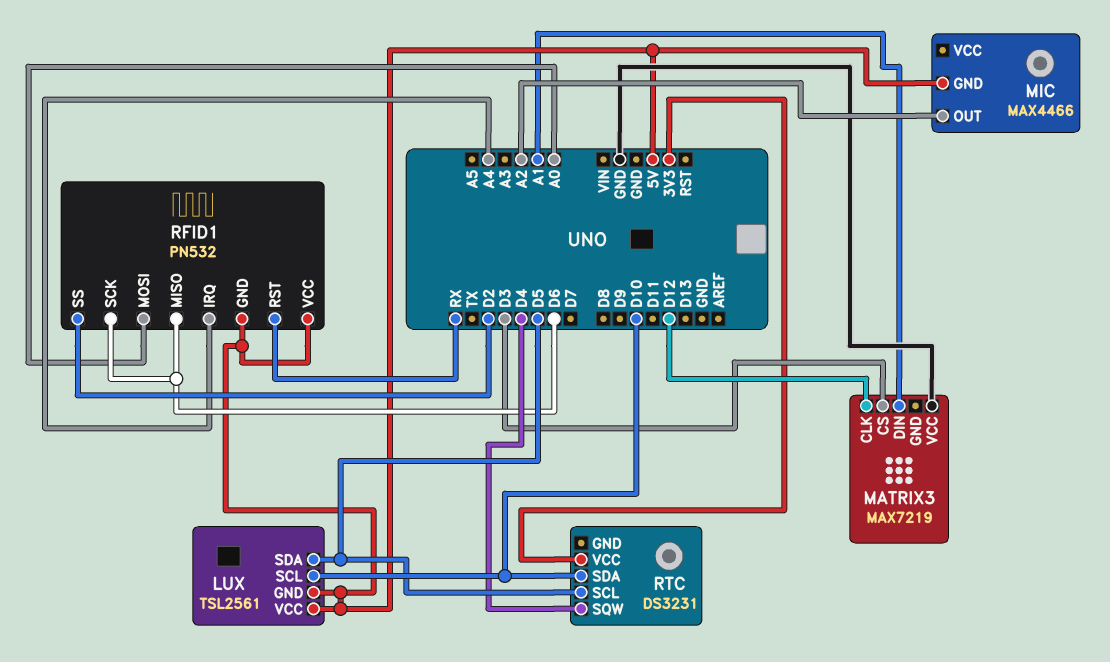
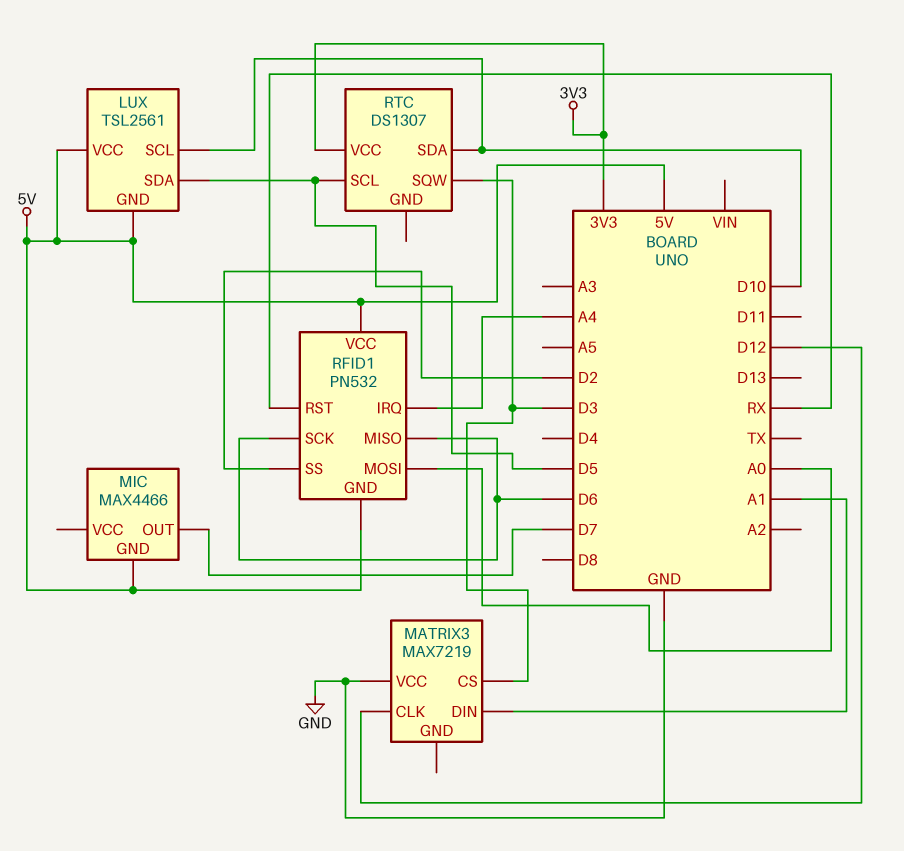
MIC pin OUT: A2 -> D7
RTC: DS3231 -> DS1307
RTC pin SQW: D4 -> D3

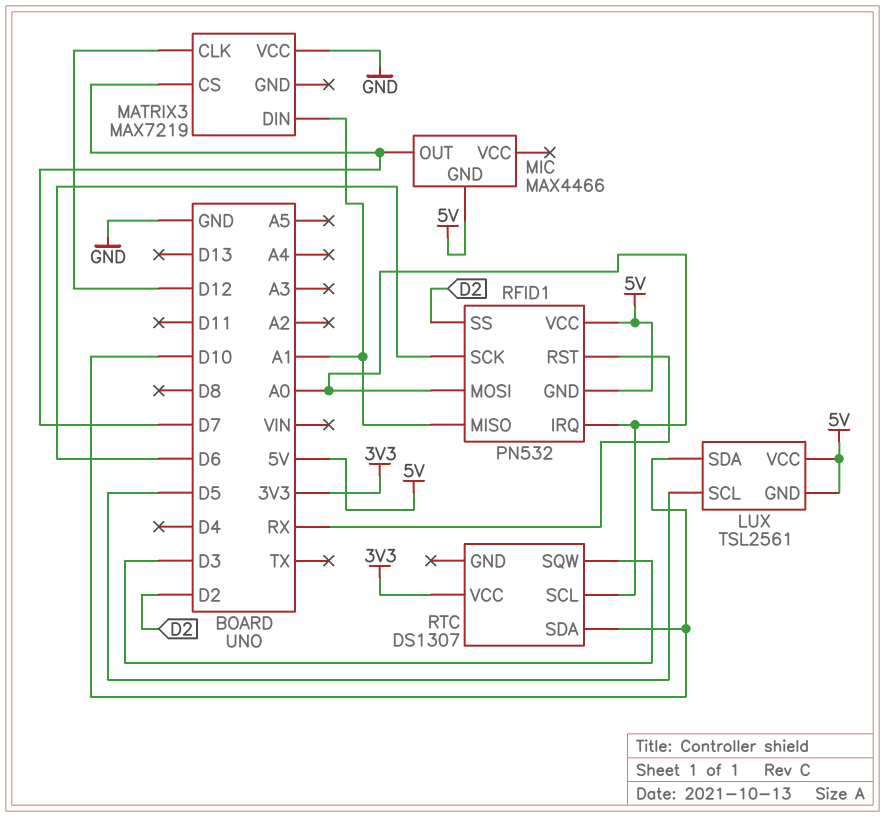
LUX pin SCL: D10 -> D5
LUX pin SDA: D5 -> D10
MATRIX3 pin CS: D3 -> D7
RFID1 pin IRQ: A4 -> A0
RFID1 pin MISO: D6 -> A1
RTC pin SCL: D5 -> A0

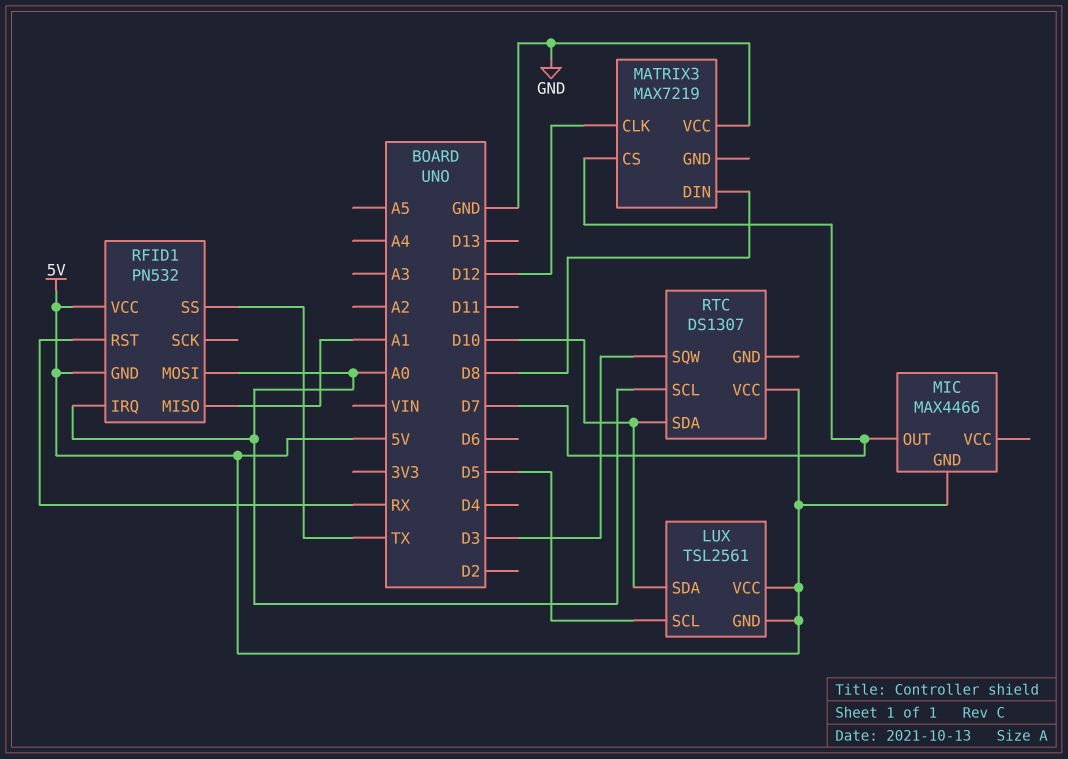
MATRIX3 pin DIN: A1 -> D8
RFID1 pin SCK: D6 -> none
RFID1 pin SS: D2 -> TX
RTC pin VCC: 3V3 -> 5V

